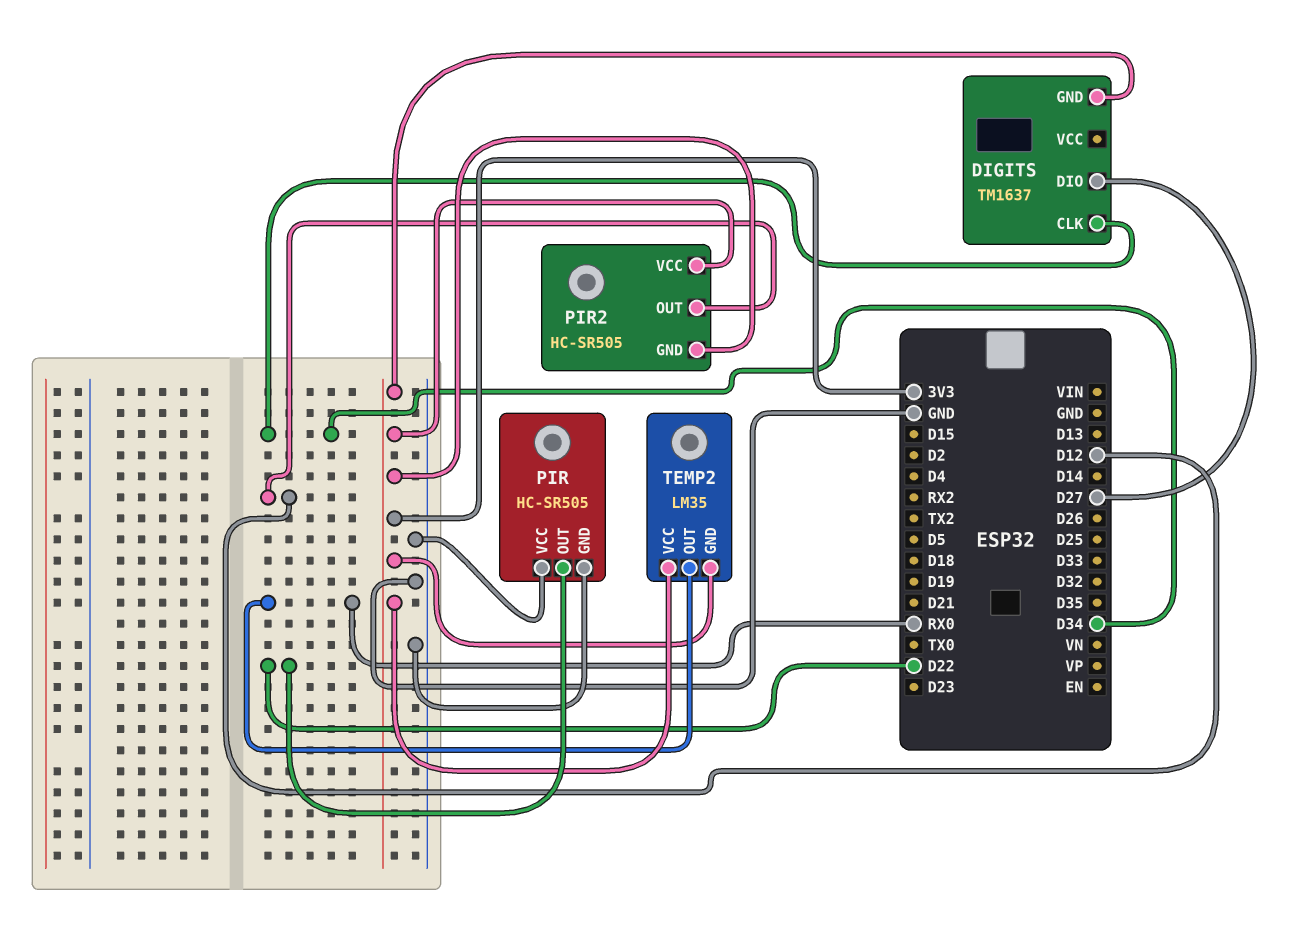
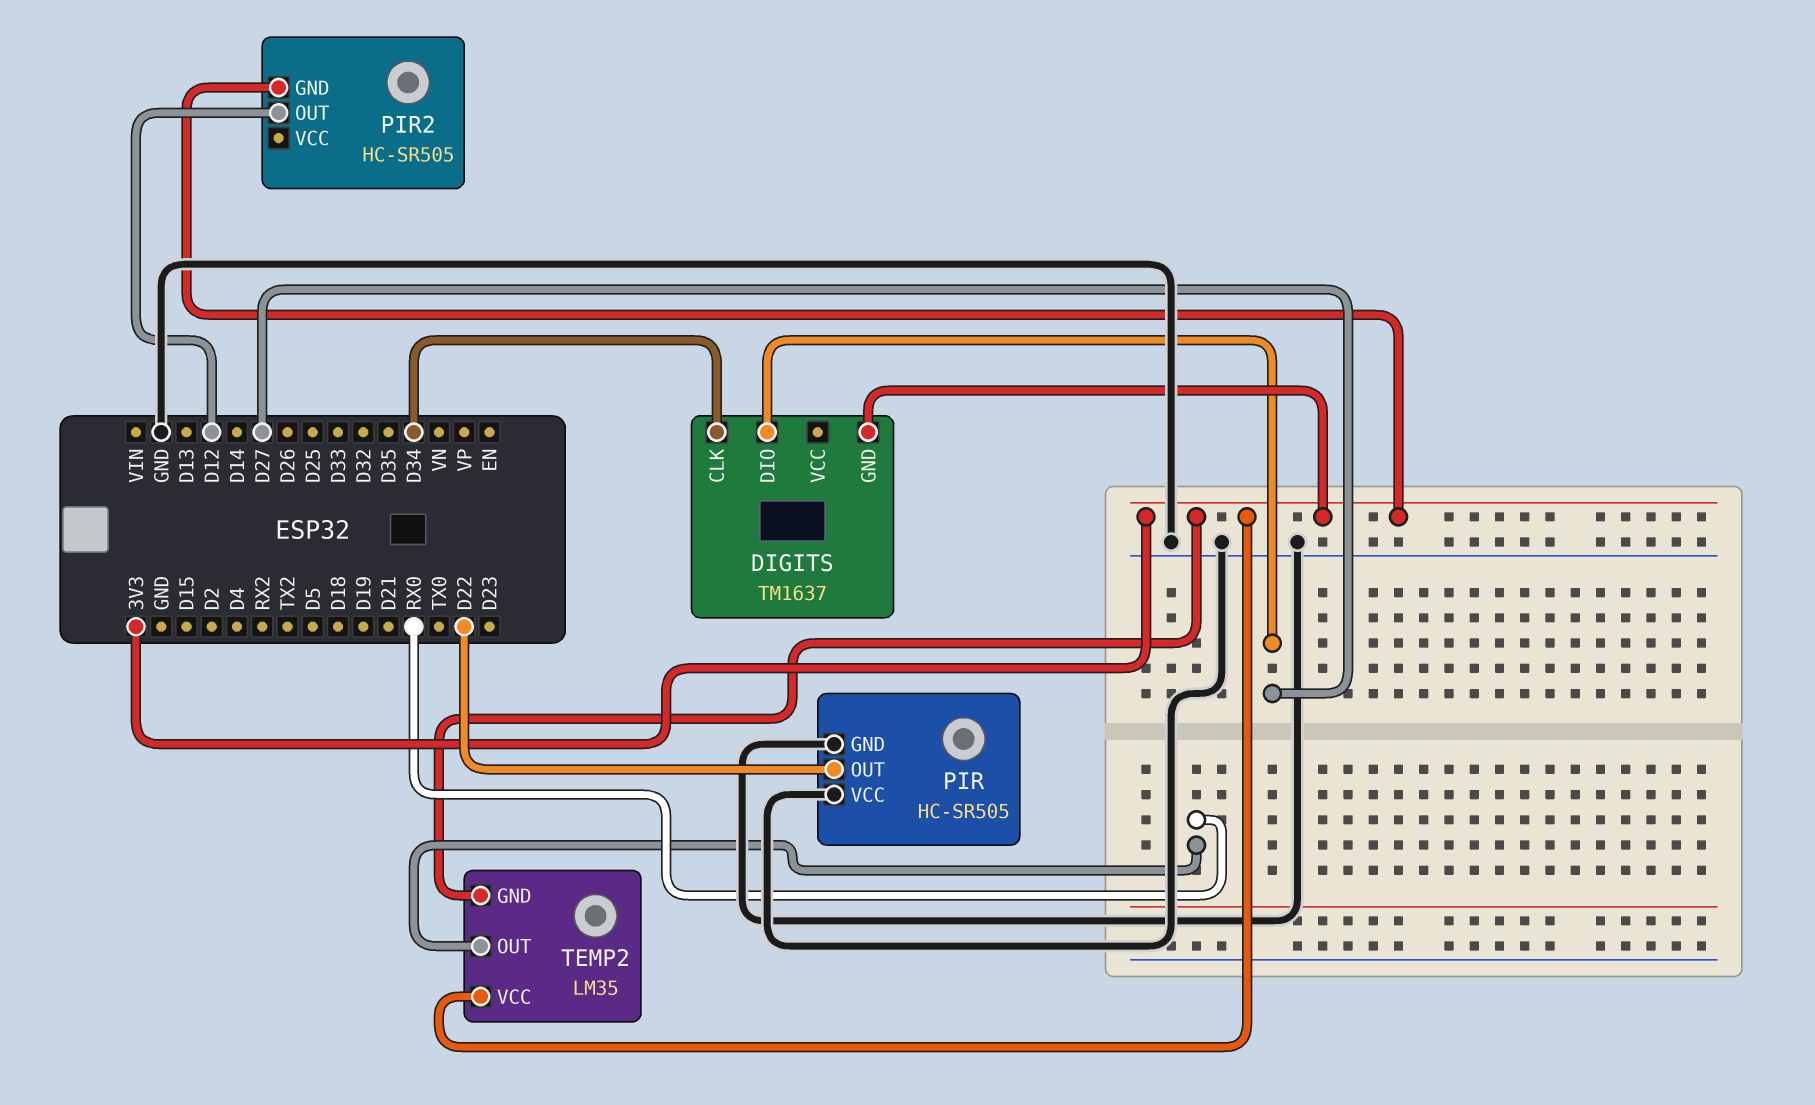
PIR2 pin VCC: 3V3 -> none

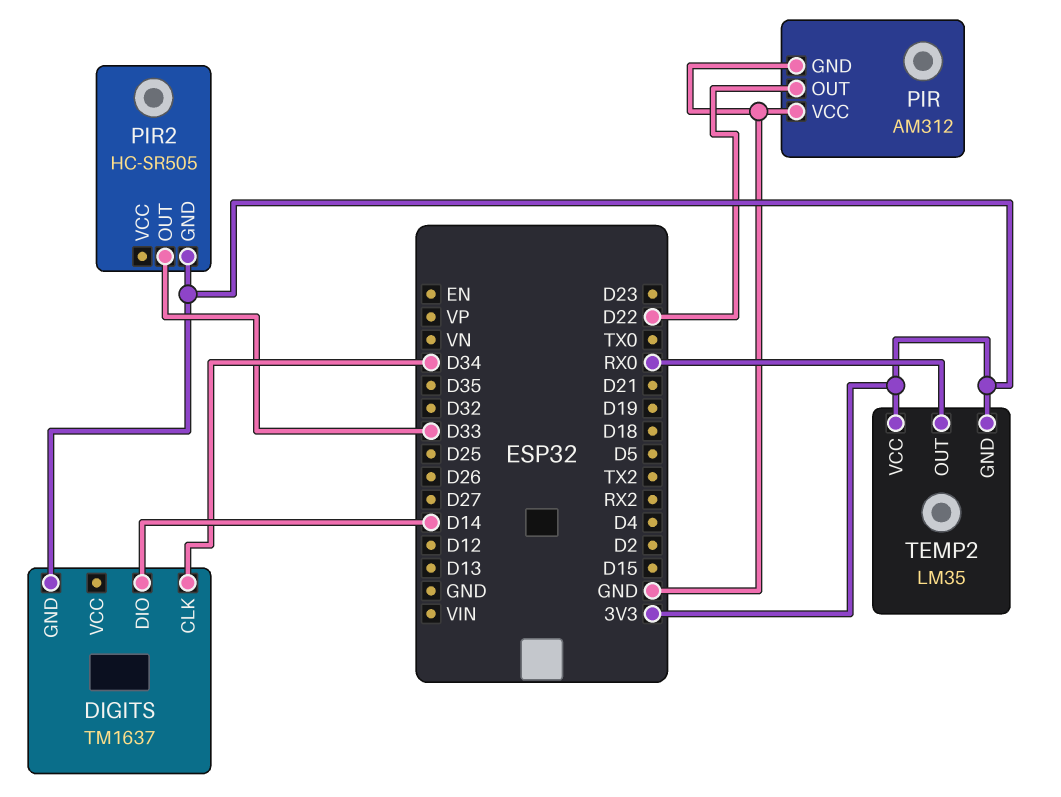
DIGITS pin DIO: D27 -> D14
PIR: HC-SR505 -> AM312
PIR2 pin OUT: D12 -> D33

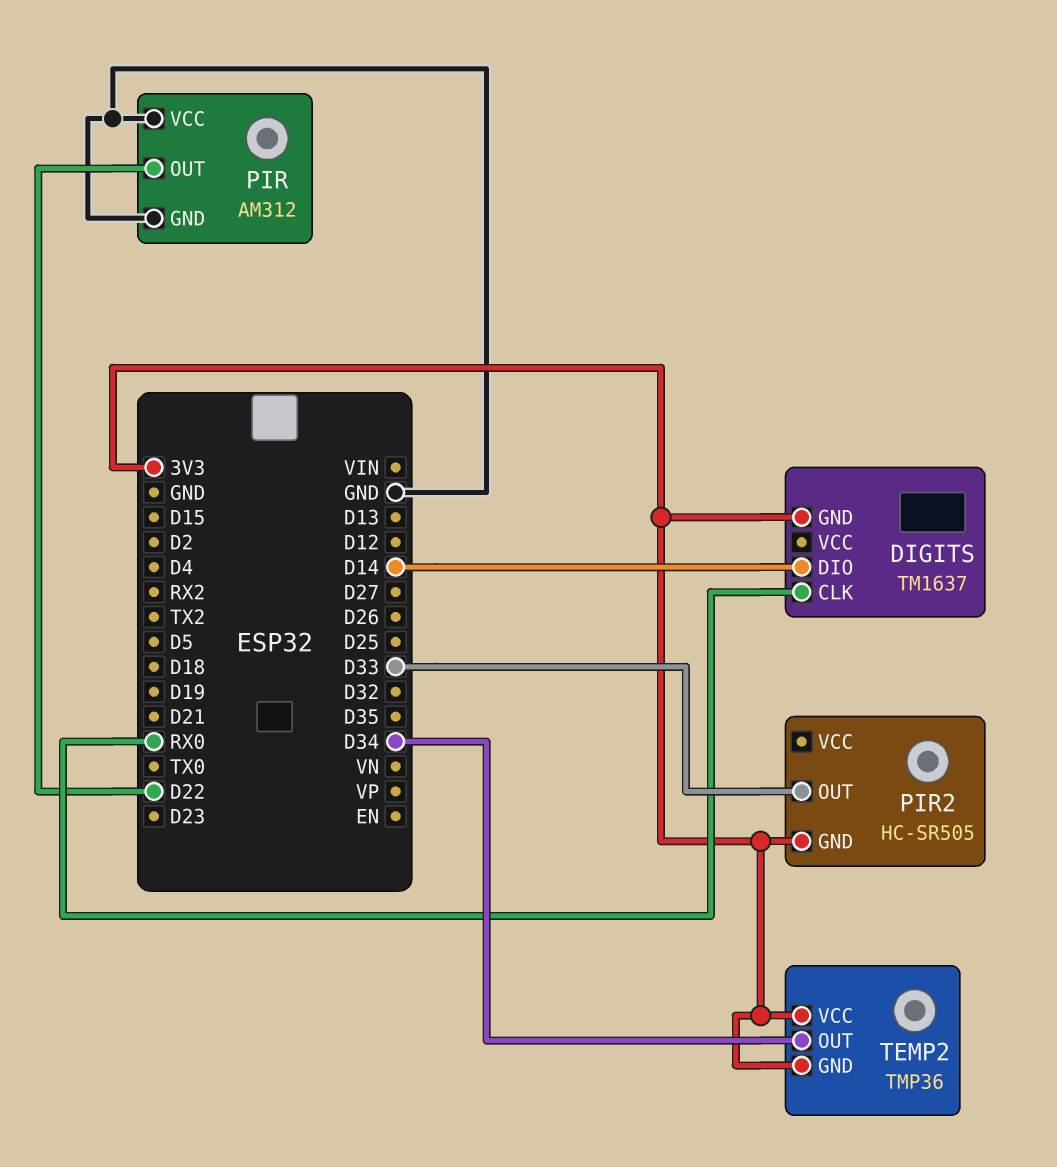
DIGITS pin CLK: D34 -> RX0
TEMP2: LM35 -> TMP36
TEMP2 pin OUT: RX0 -> D34

